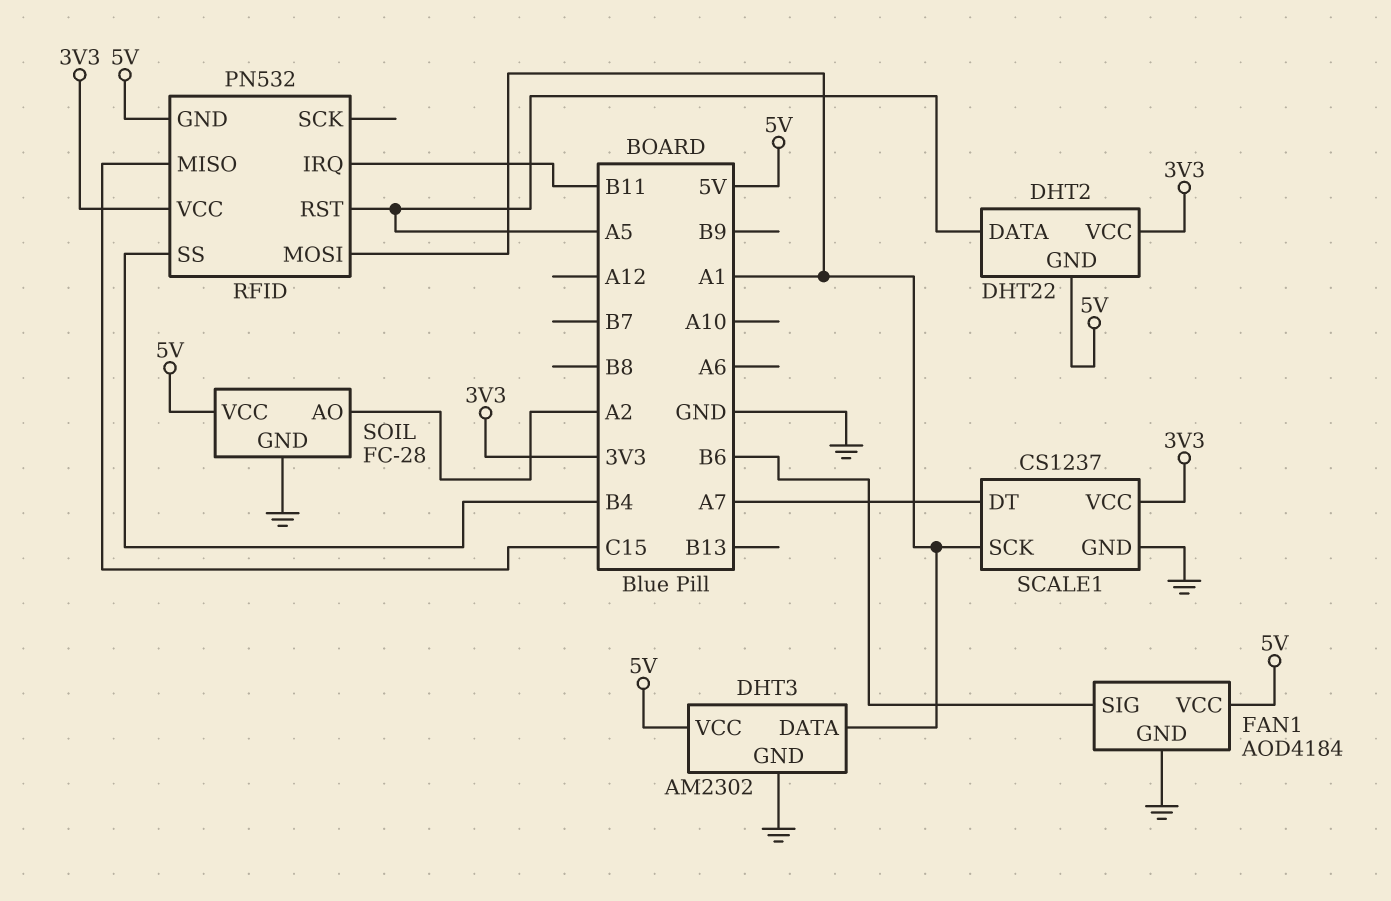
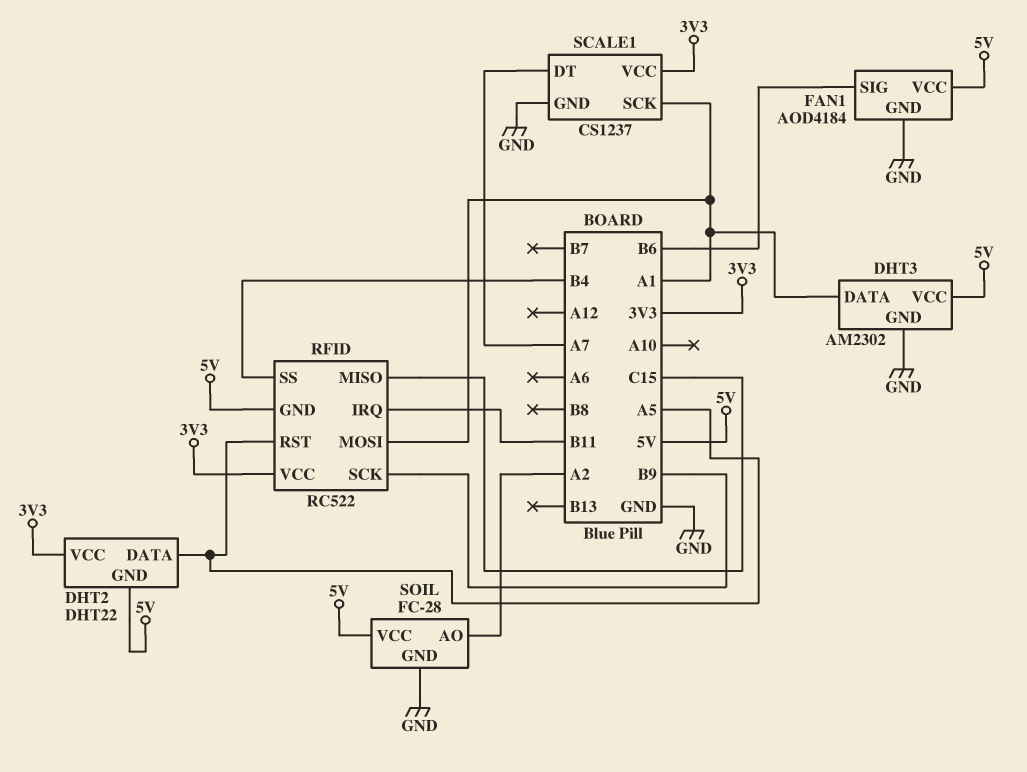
RFID: PN532 -> RC522
RFID pin SCK: none -> B9

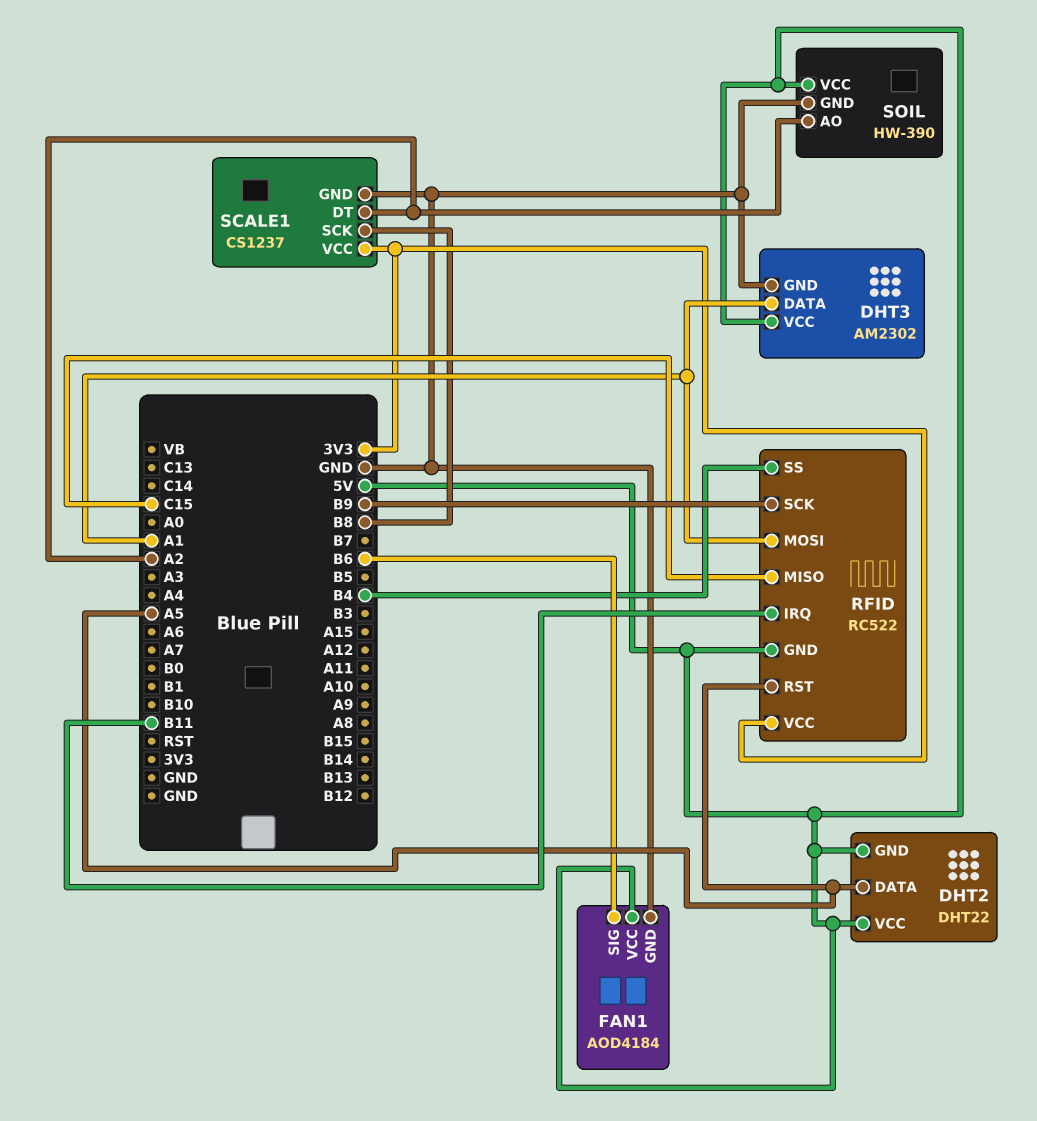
DHT2 pin VCC: 3V3 -> 5V
SCALE1 pin DT: A7 -> A2
SCALE1 pin SCK: A1 -> B8
SOIL: FC-28 -> HW-390

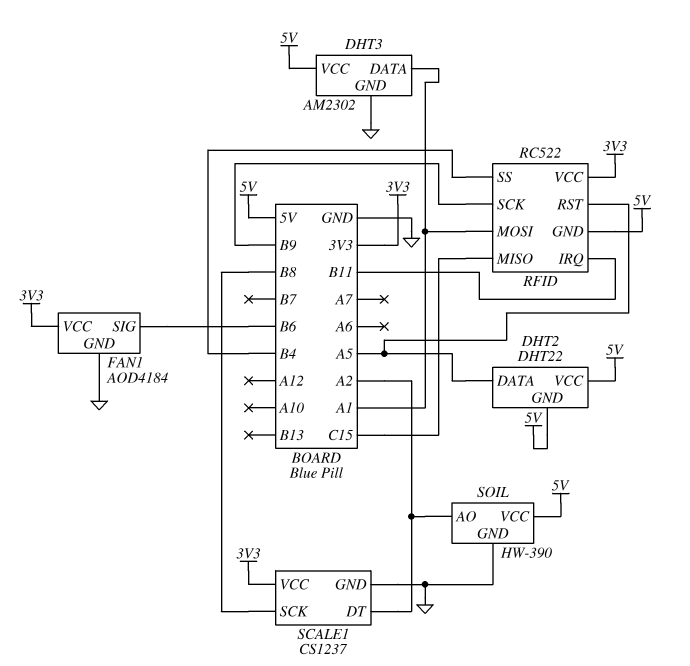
FAN1 pin VCC: 5V -> 3V3

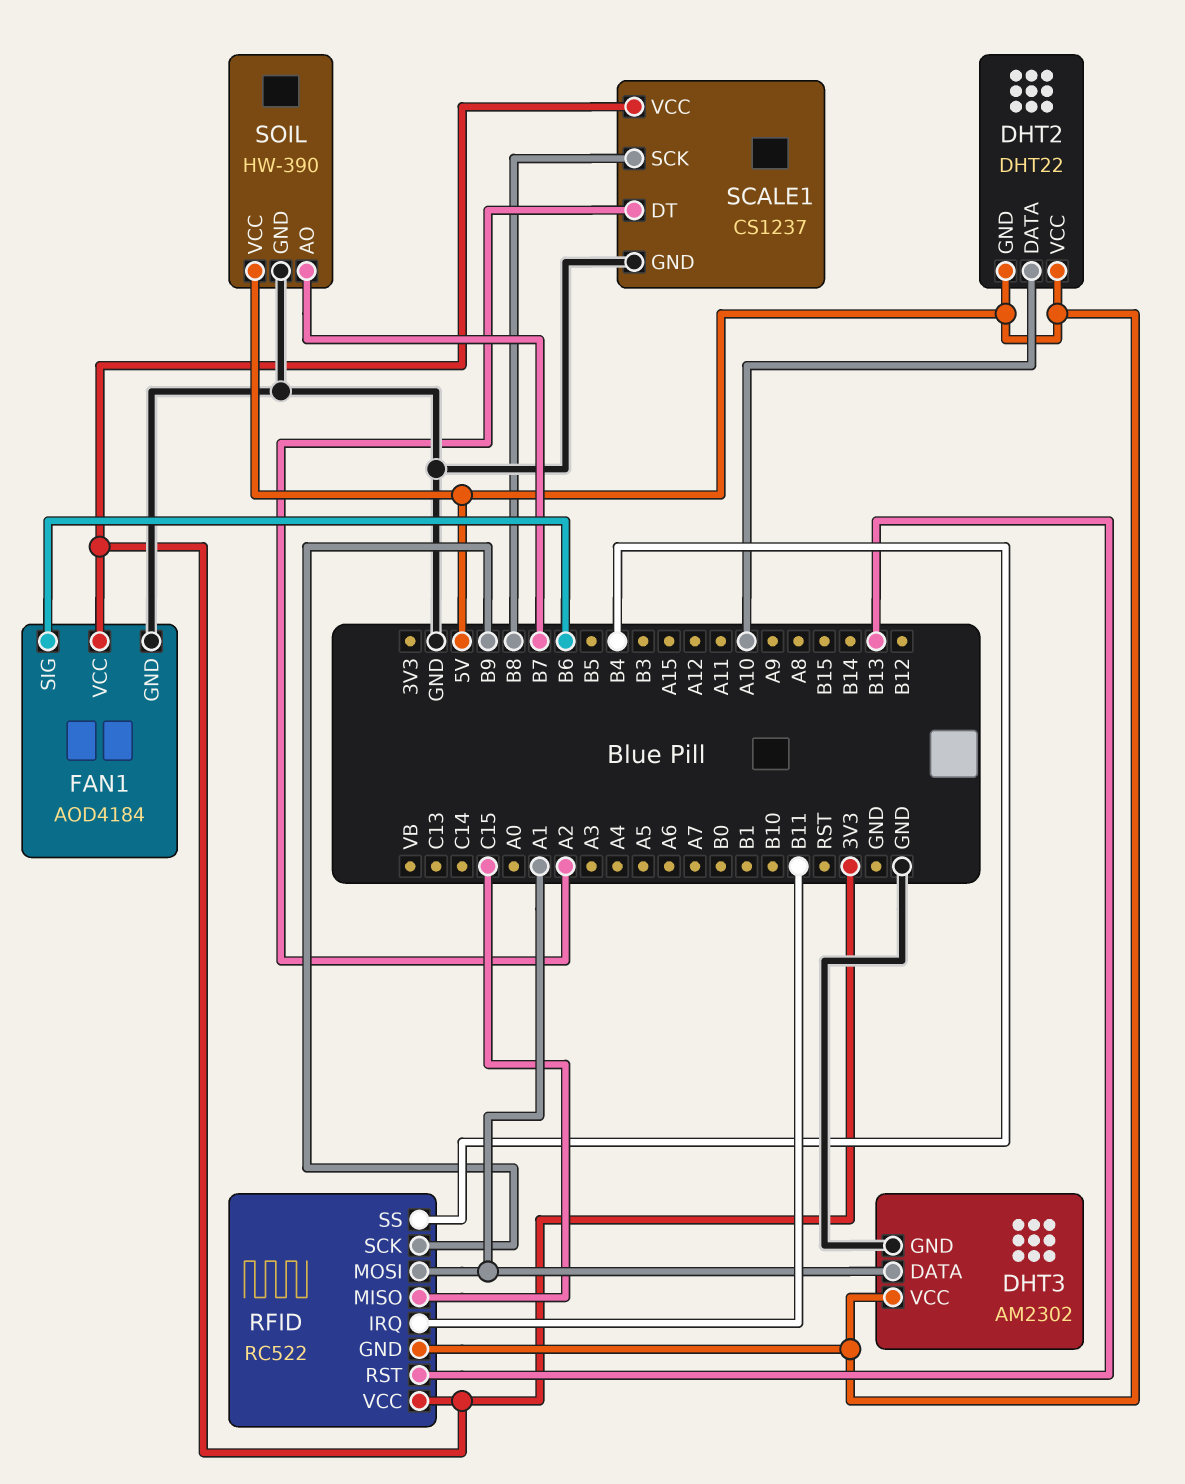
DHT2 pin DATA: A5 -> A10
RFID pin RST: A5 -> B13
SOIL pin AO: A2 -> B7

